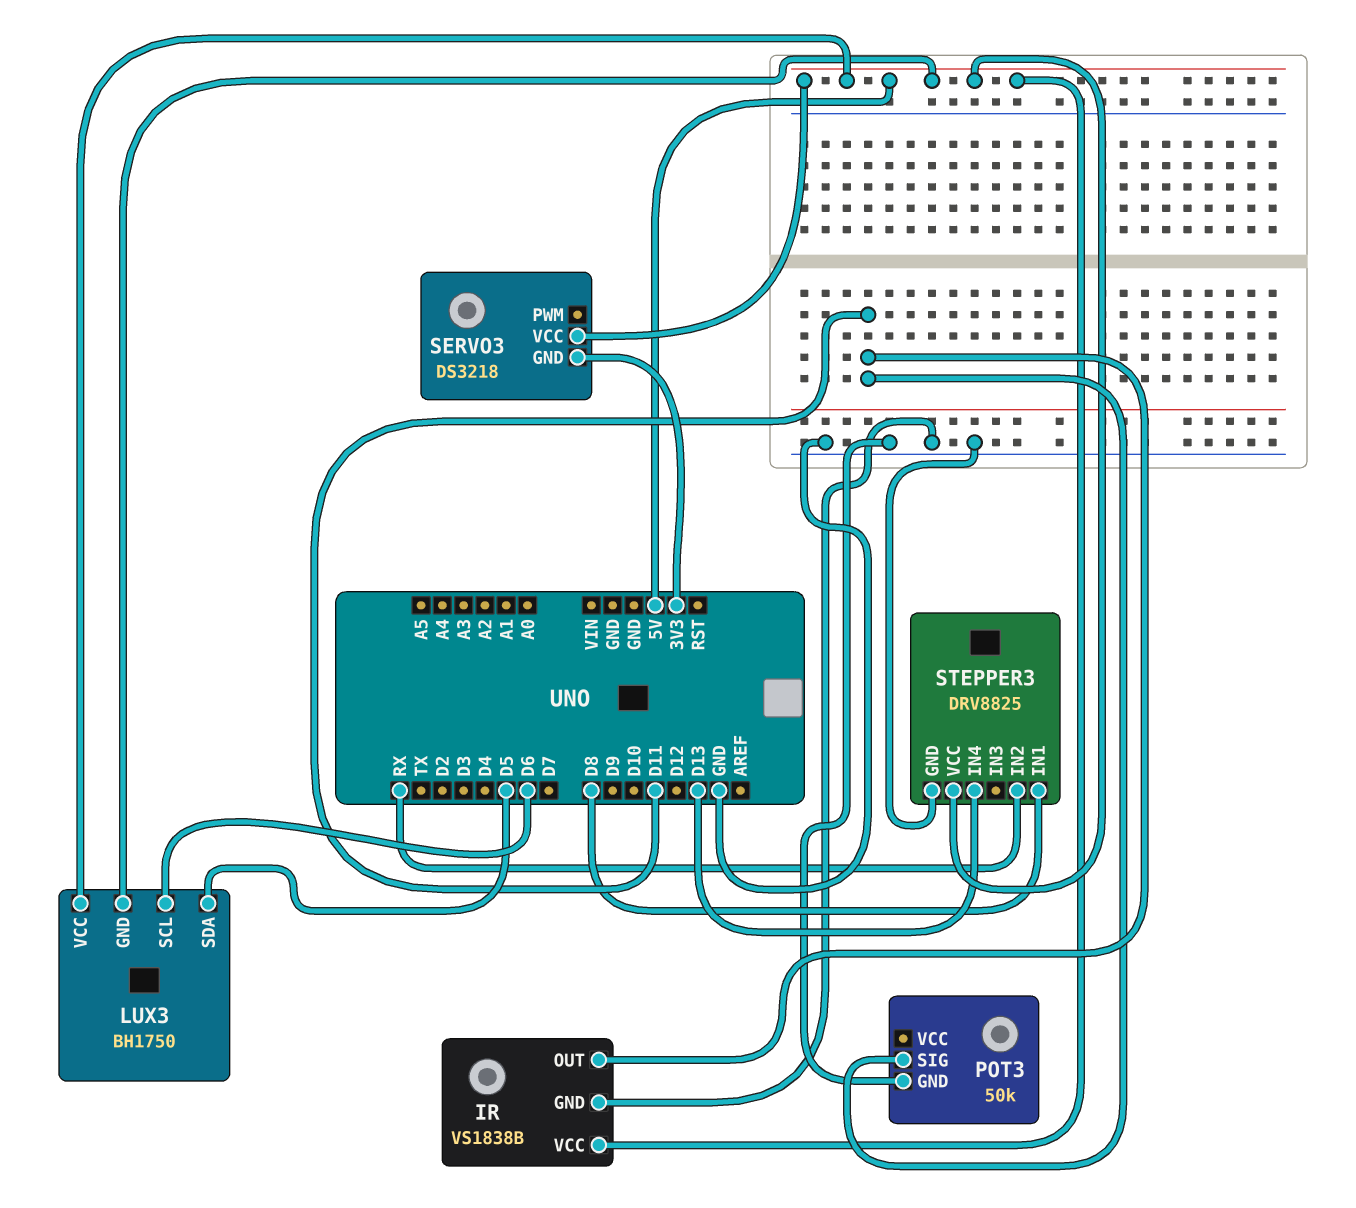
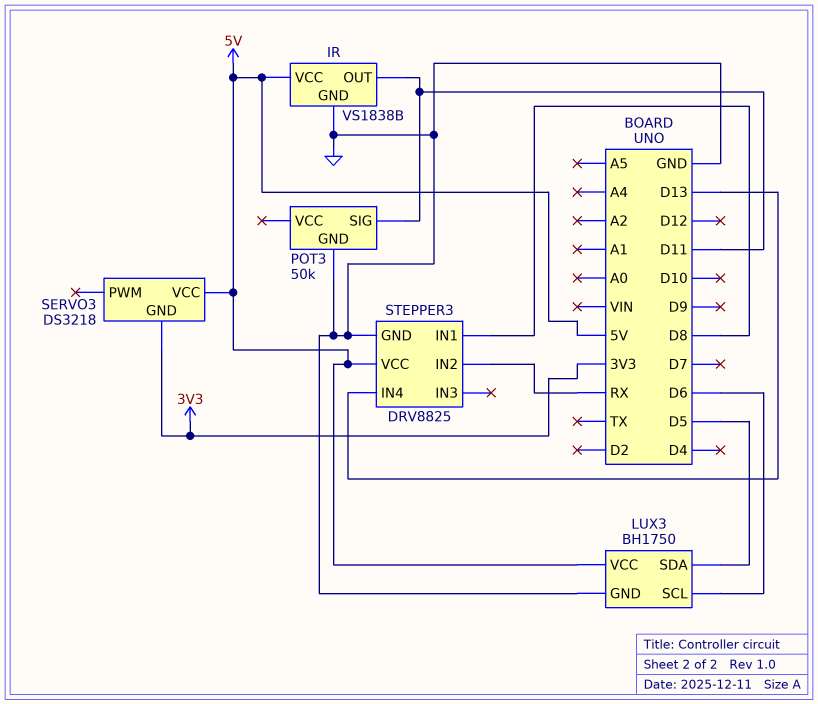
LUX3 pin GND: 5V -> GND

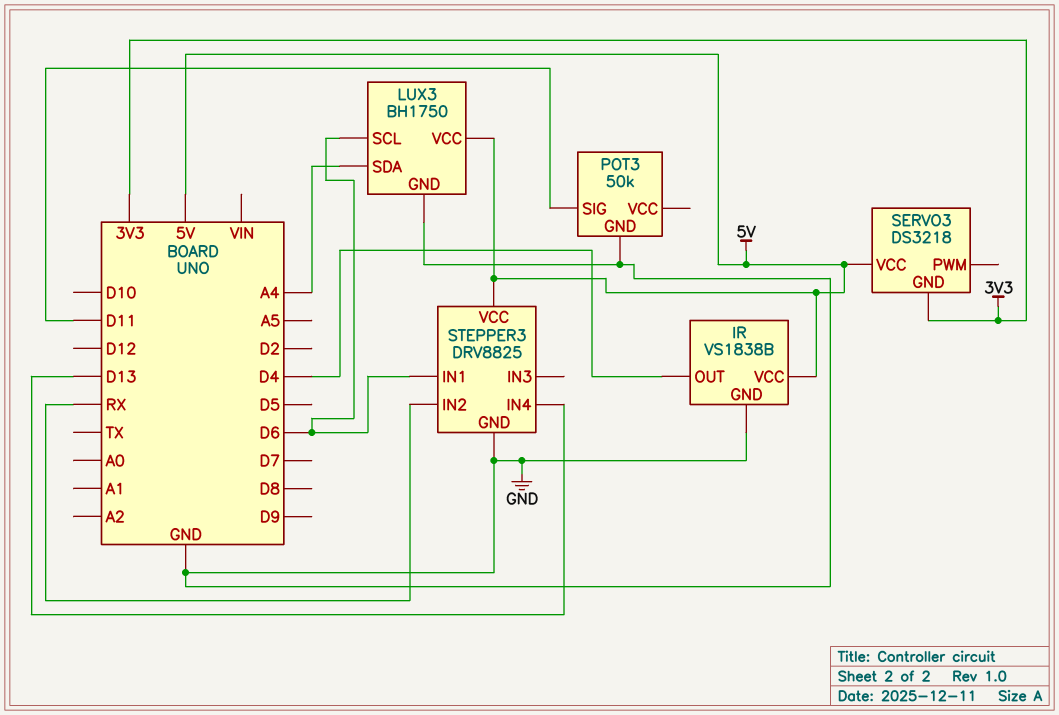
IR pin OUT: D11 -> D4
LUX3 pin SDA: D5 -> A4
STEPPER3 pin IN1: D8 -> D6

